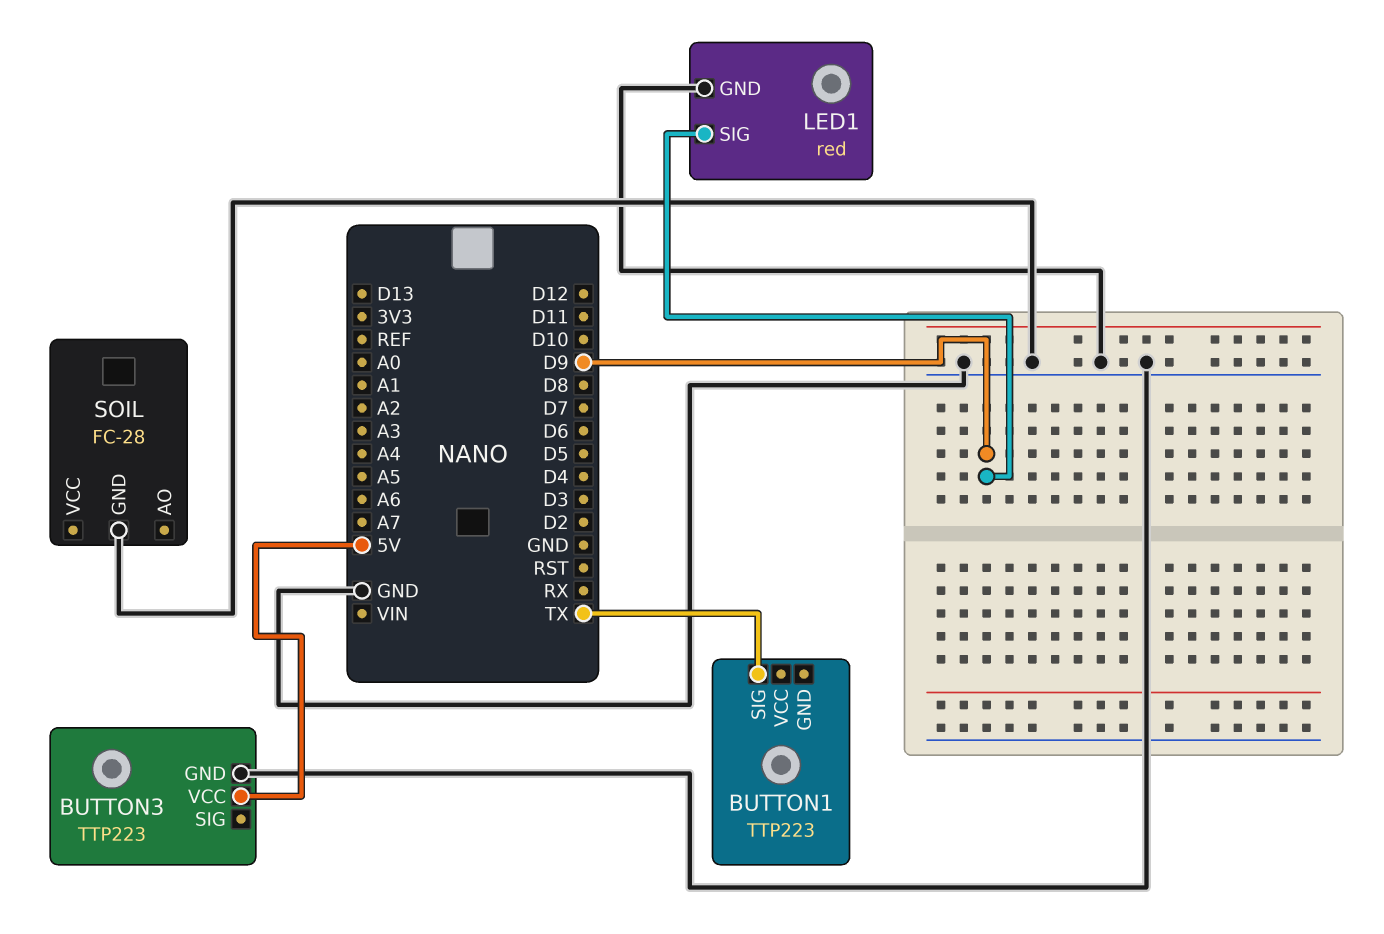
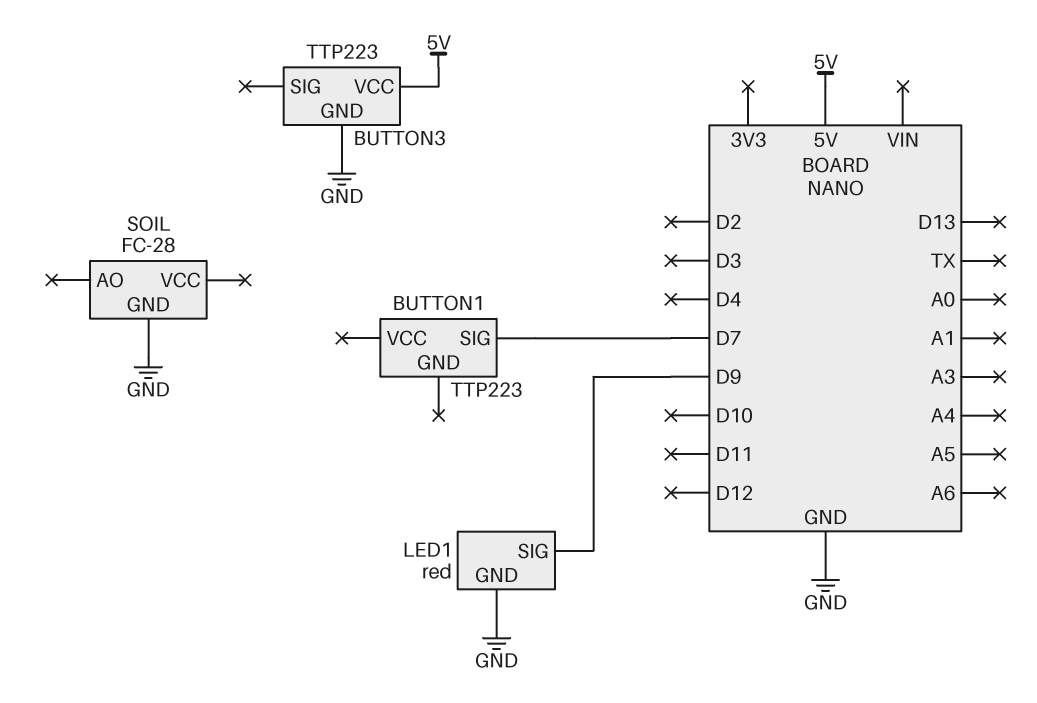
BUTTON1 pin SIG: TX -> D7

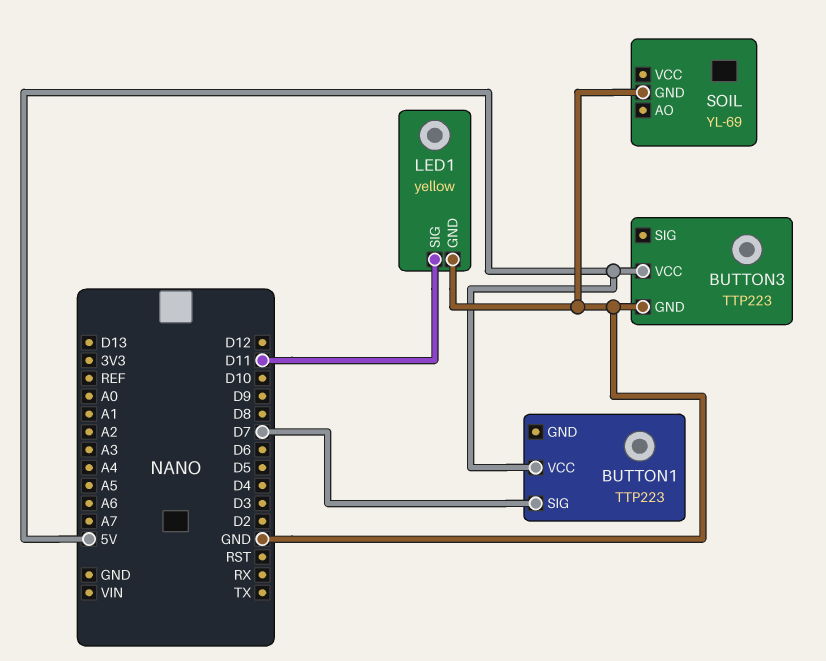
BUTTON1 pin VCC: none -> 5V
LED1: red -> yellow
LED1 pin SIG: D9 -> D11
SOIL: FC-28 -> YL-69

